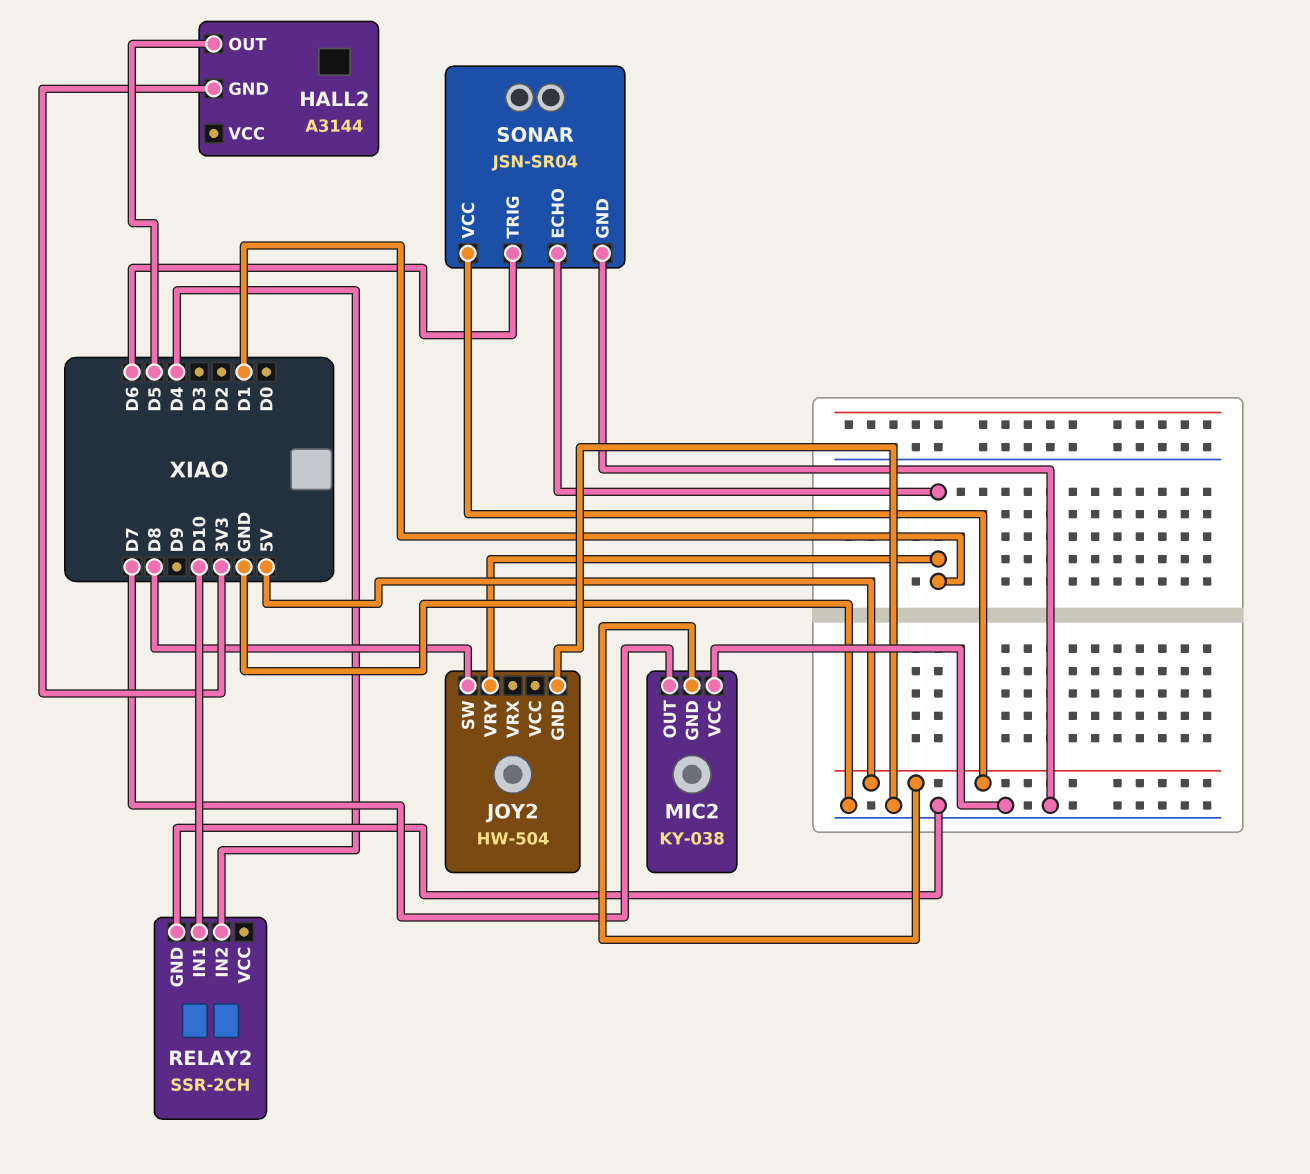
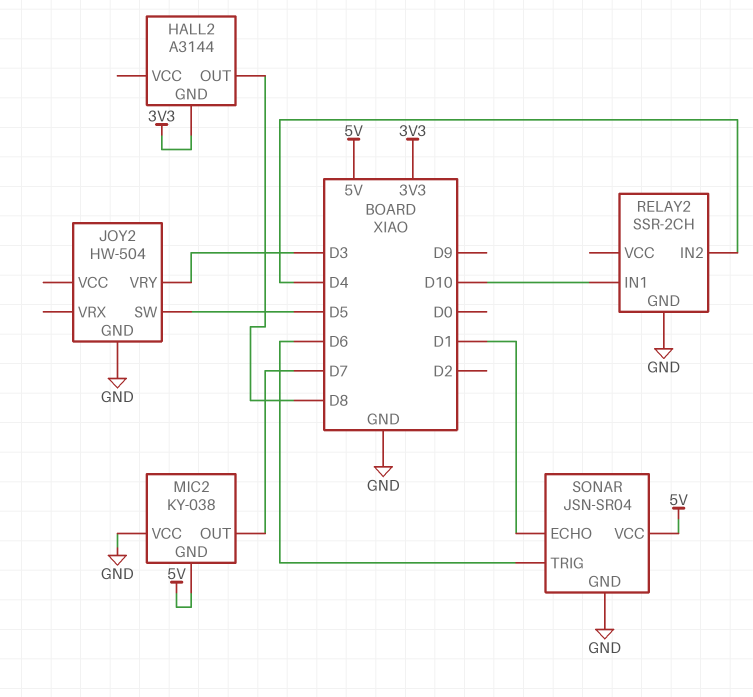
HALL2 pin OUT: D5 -> D8
JOY2 pin SW: D8 -> D5
JOY2 pin VRY: D1 -> D3

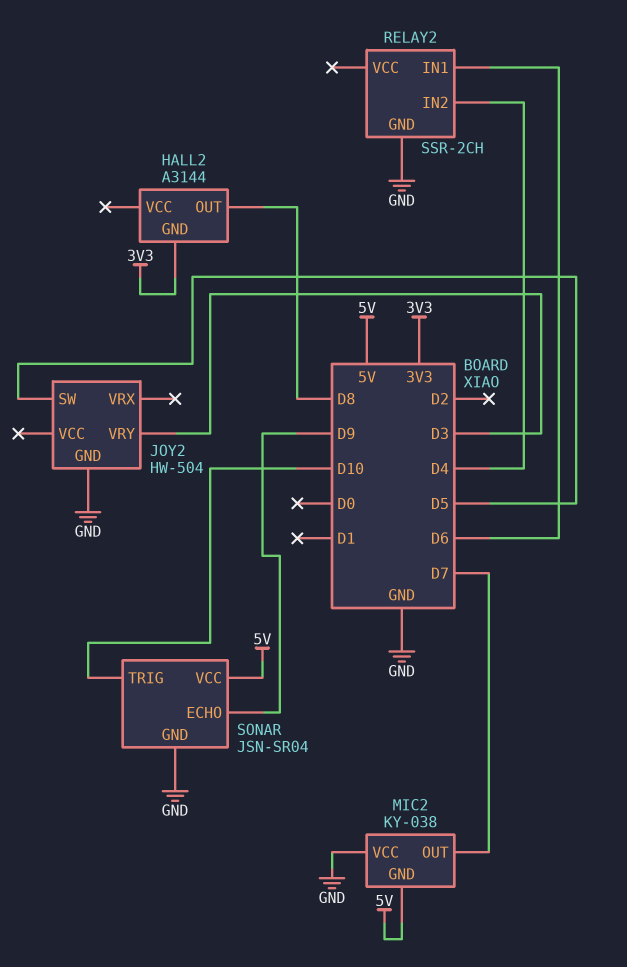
RELAY2 pin IN1: D10 -> D6
SONAR pin ECHO: D1 -> D9
SONAR pin TRIG: D6 -> D10

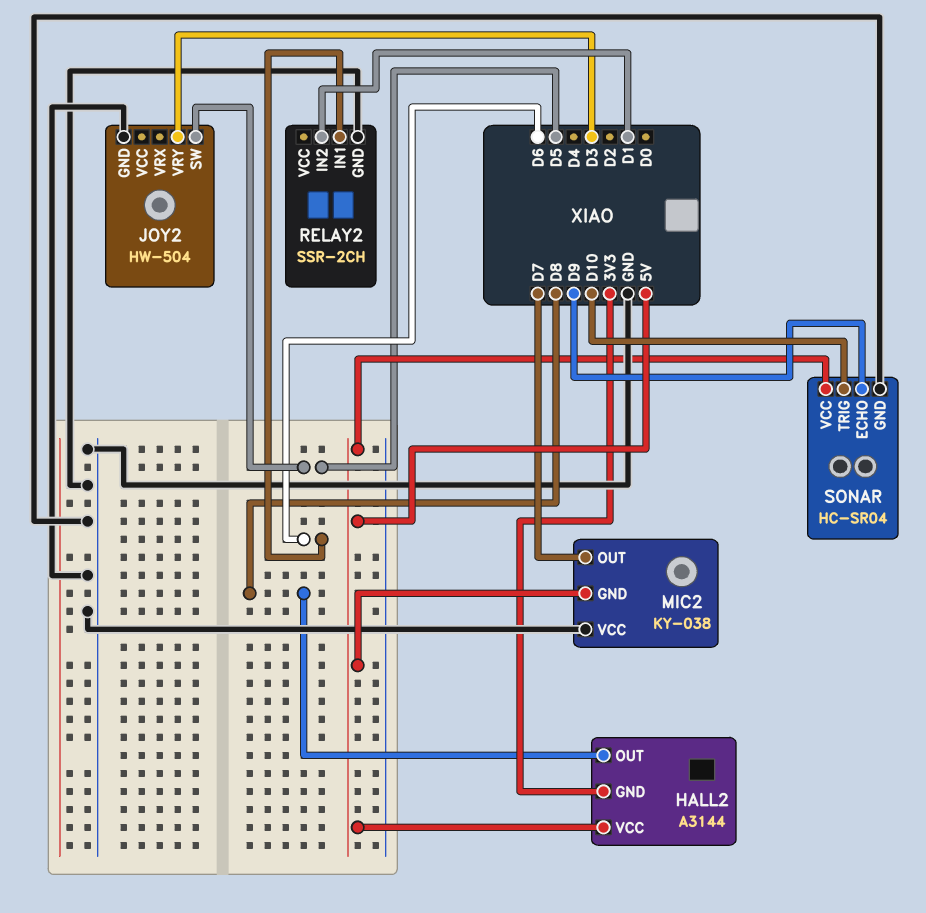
HALL2 pin VCC: none -> 5V
RELAY2 pin IN2: D4 -> D1
SONAR: JSN-SR04 -> HC-SR04

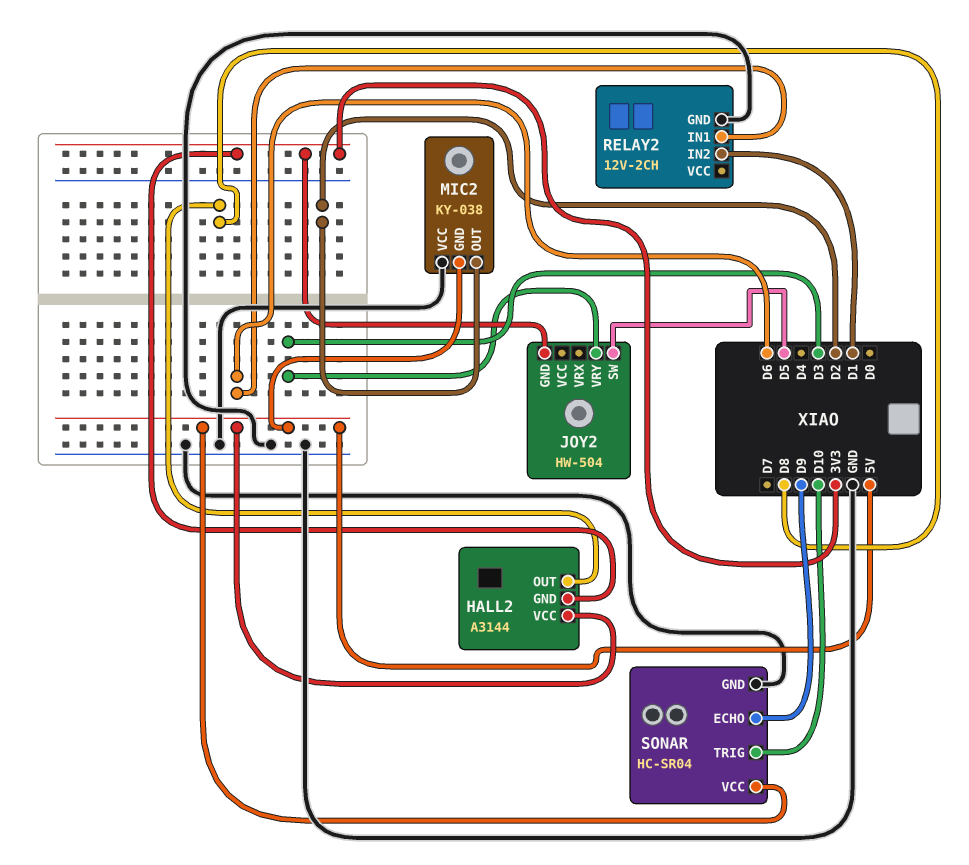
JOY2 pin GND: GND -> 3V3
MIC2 pin OUT: D7 -> D2
RELAY2: SSR-2CH -> 12V-2CH

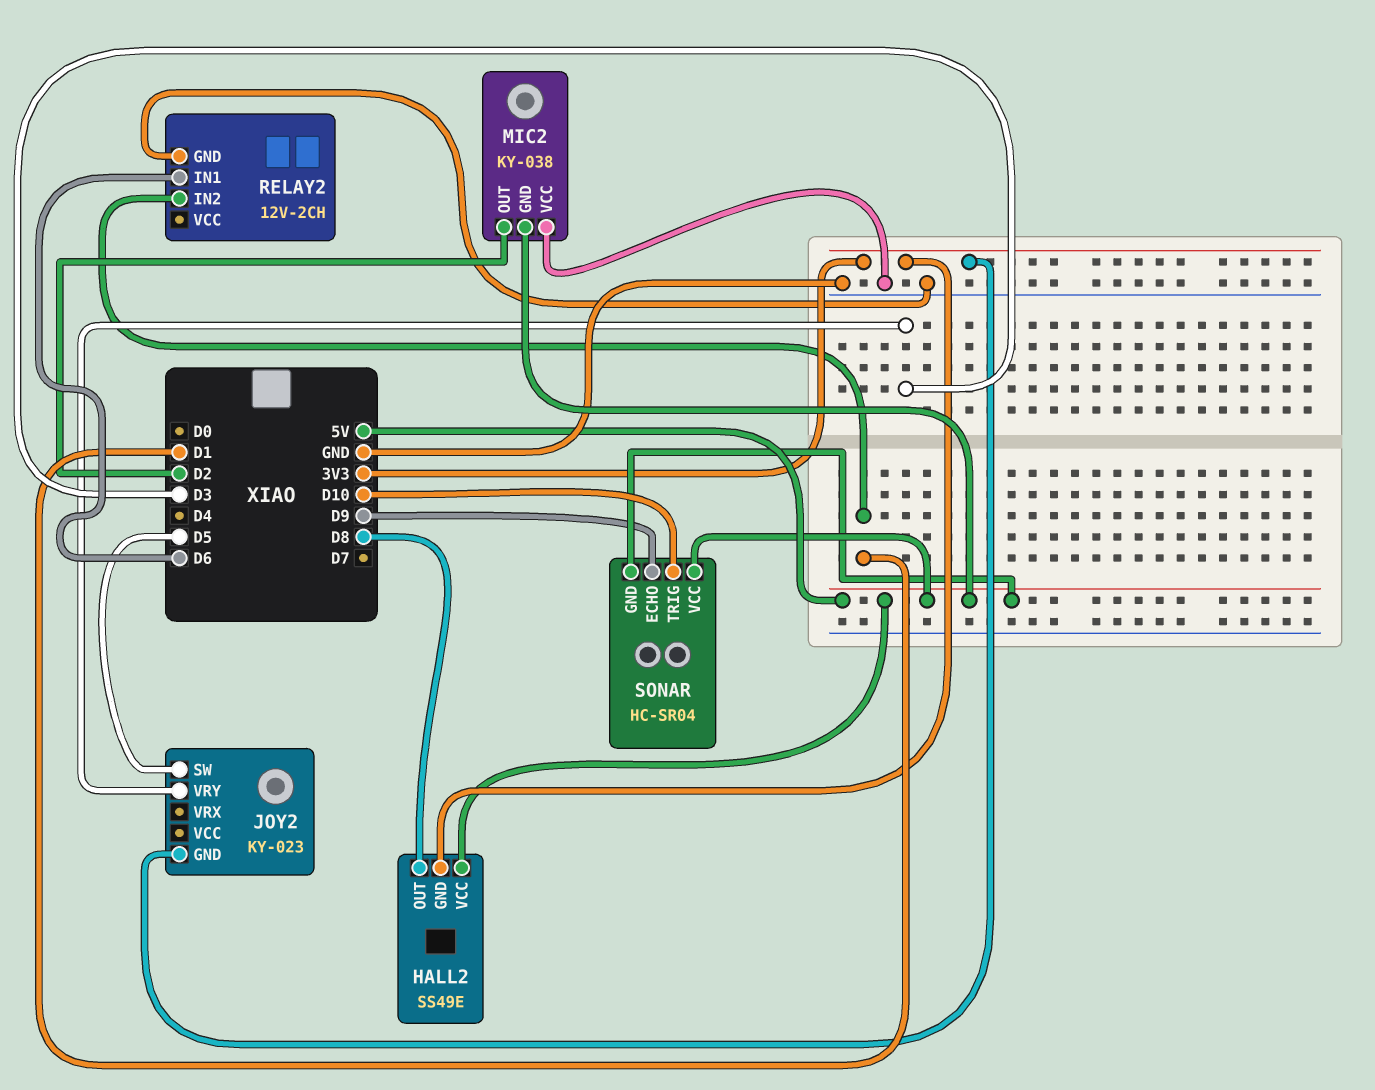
HALL2: A3144 -> SS49E
JOY2: HW-504 -> KY-023
SONAR pin GND: GND -> 5V

